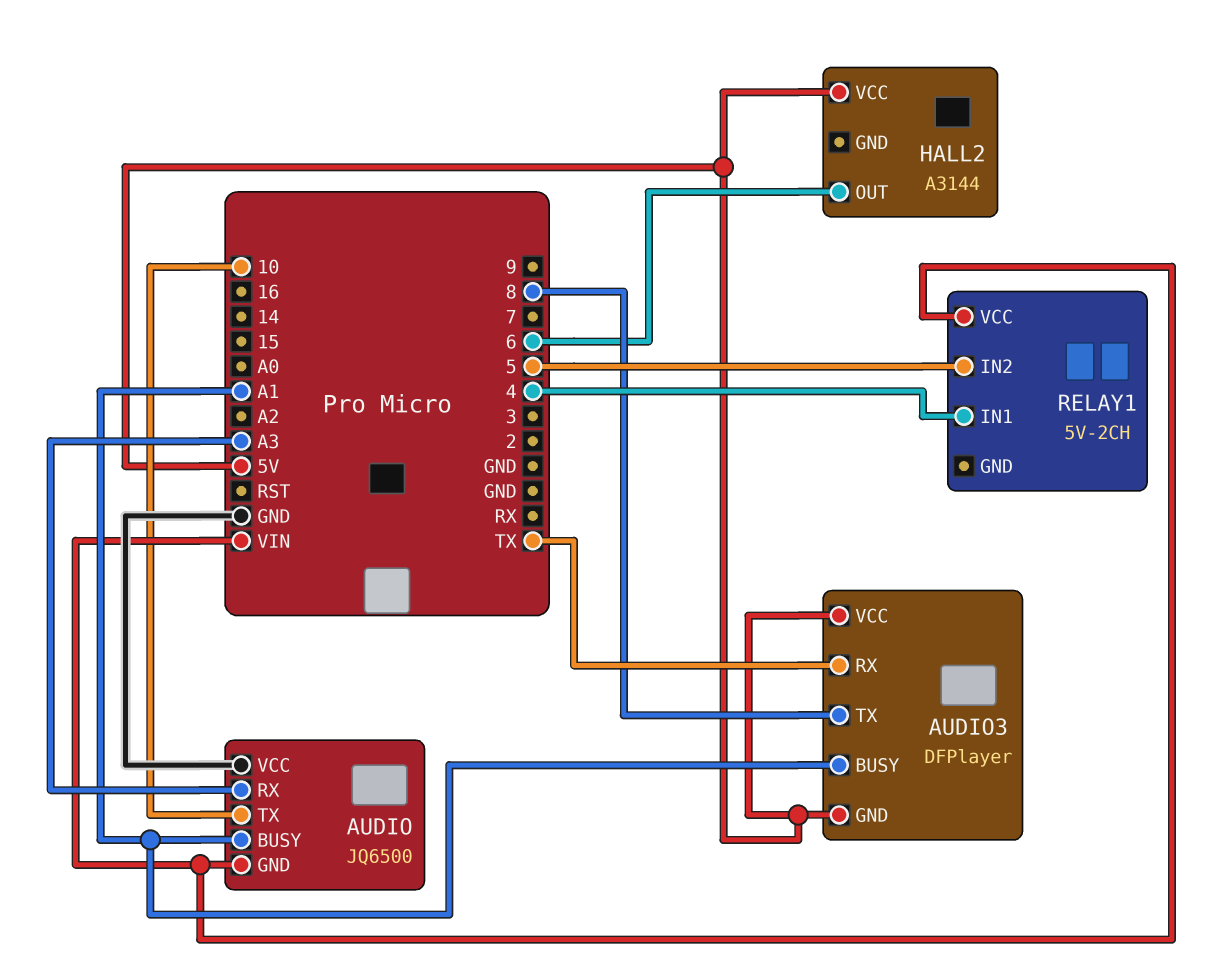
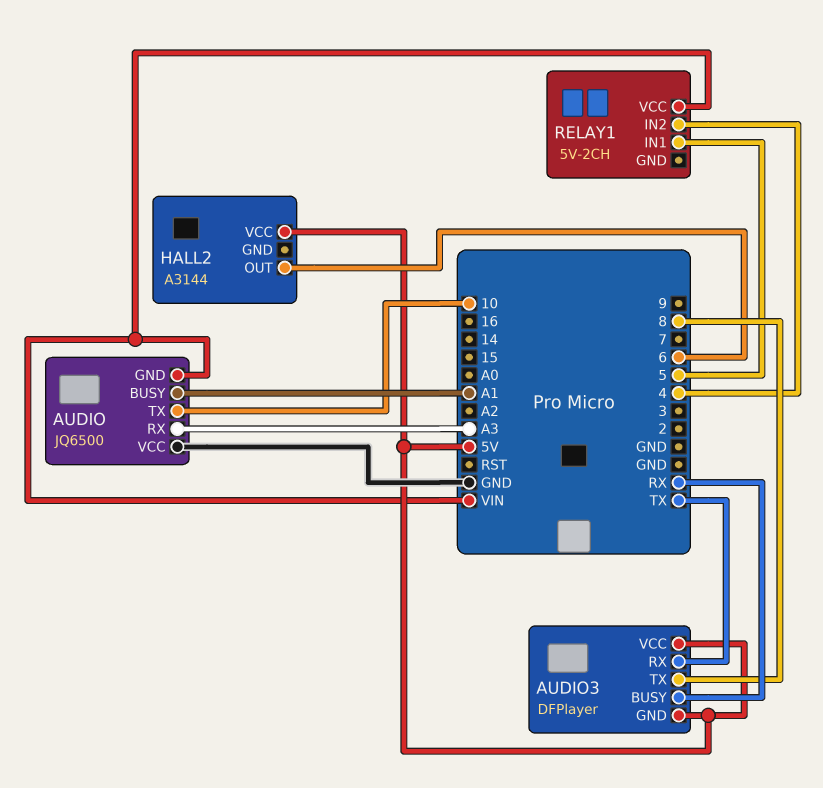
AUDIO3 pin BUSY: A1 -> RX
RELAY1 pin IN1: 4 -> 5
RELAY1 pin IN2: 5 -> 4

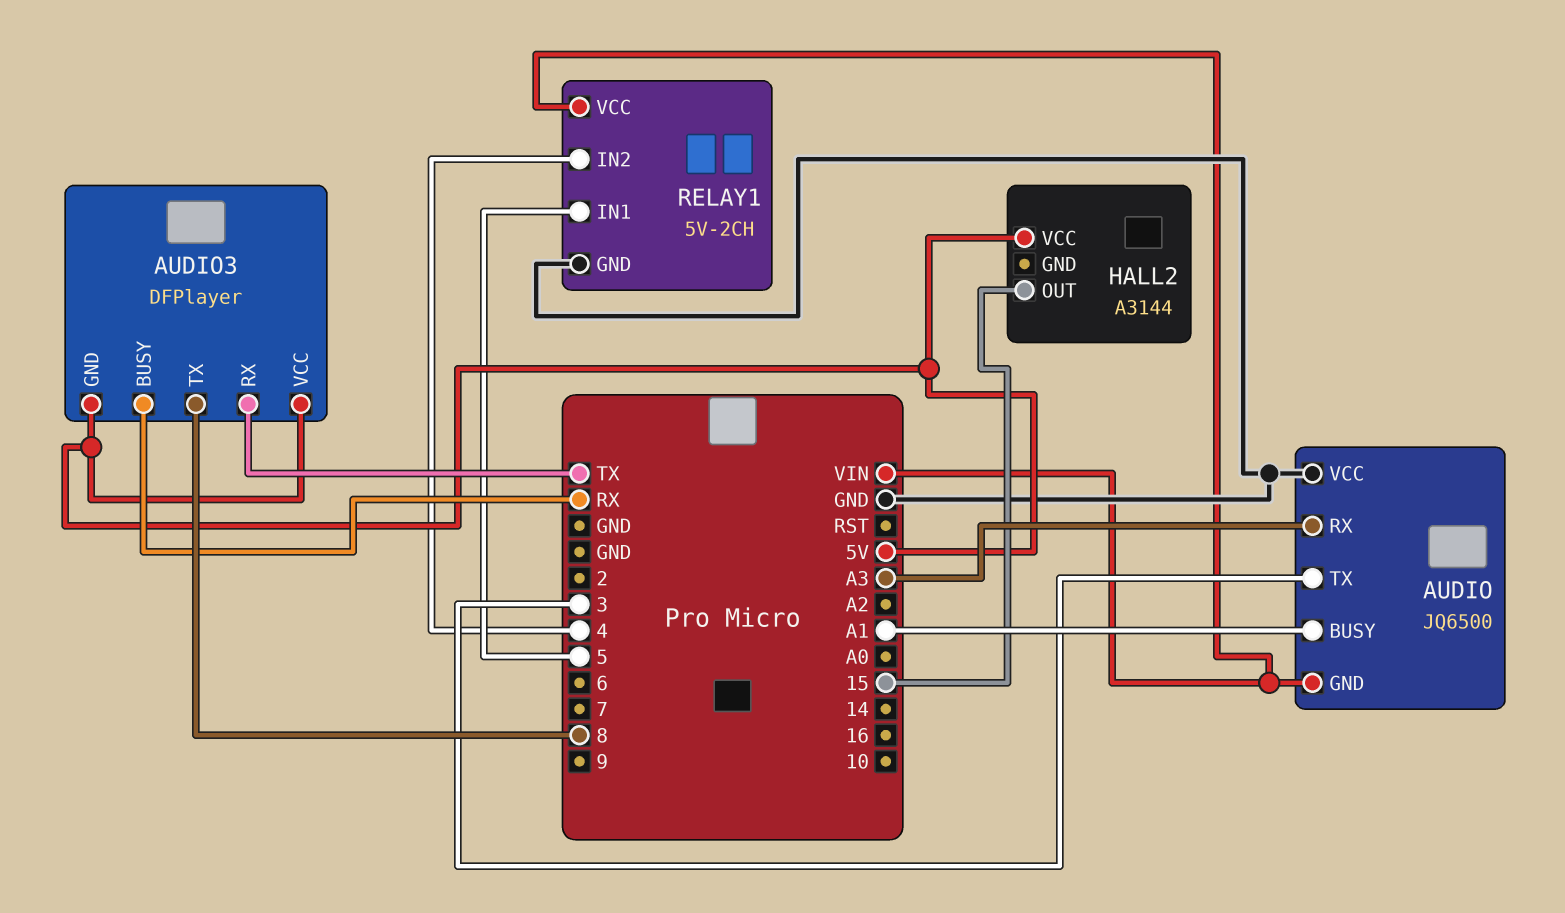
AUDIO pin TX: 10 -> 3
HALL2 pin OUT: 6 -> 15
RELAY1 pin GND: none -> GND

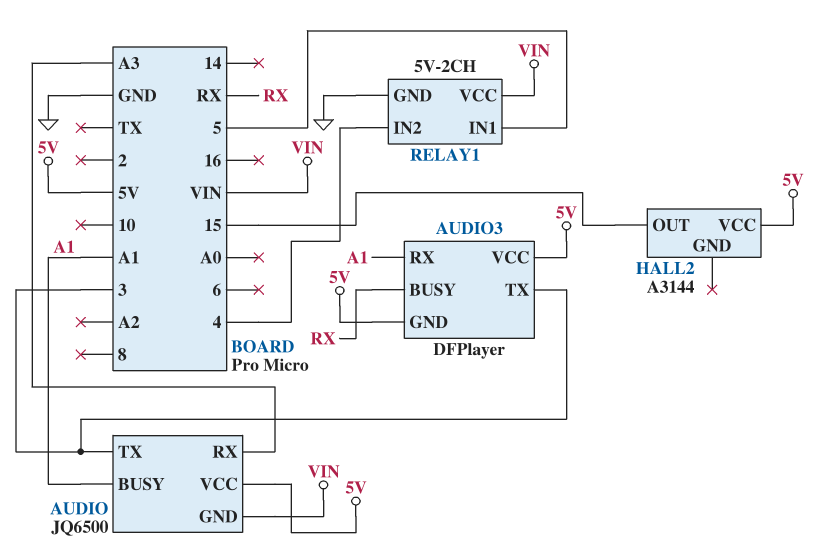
AUDIO pin VCC: GND -> 5V
AUDIO3 pin RX: TX -> A1
AUDIO3 pin TX: 8 -> 3

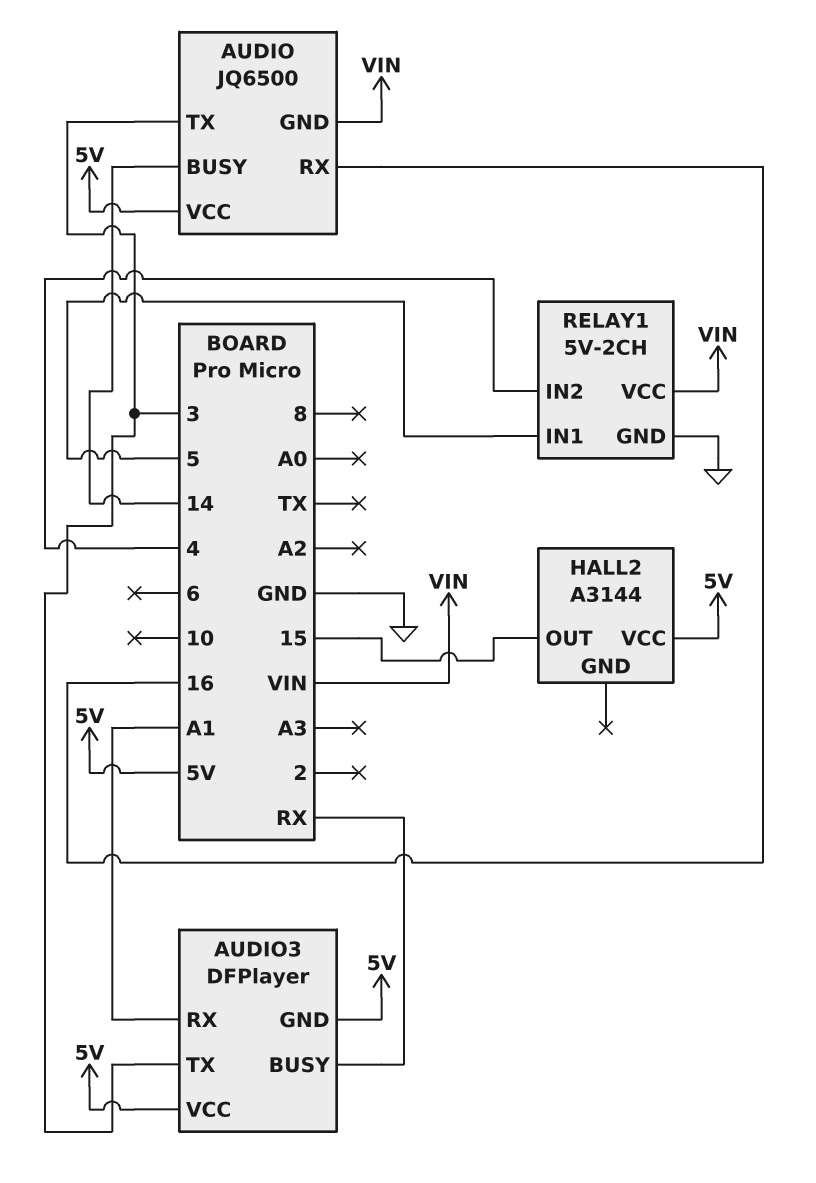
AUDIO pin BUSY: A1 -> 14
AUDIO pin RX: A3 -> 16

